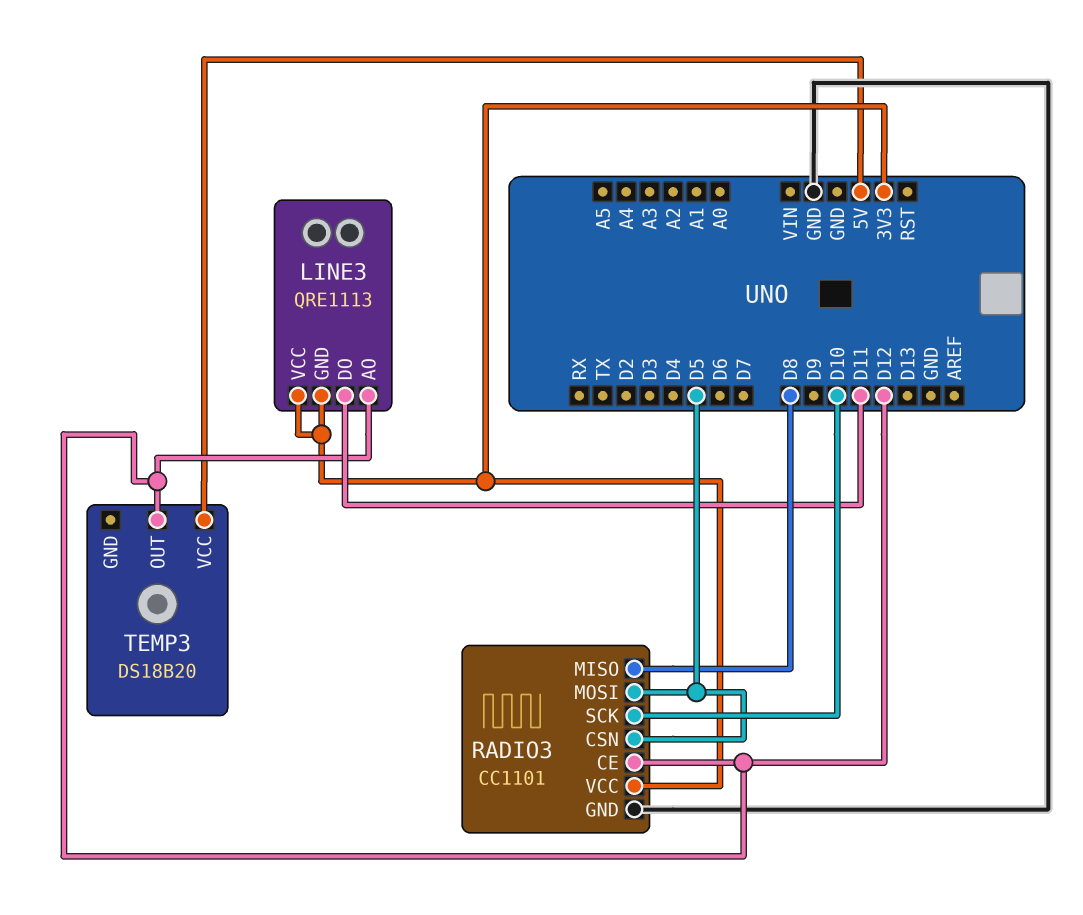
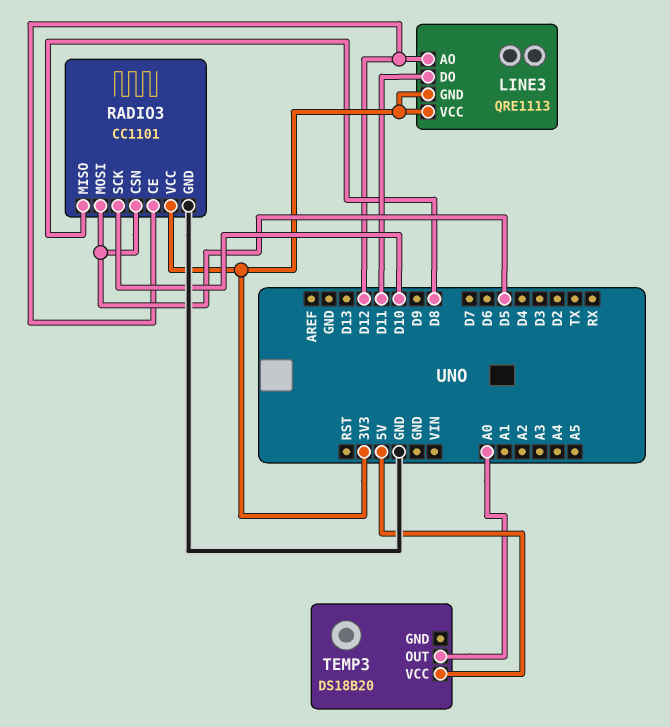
TEMP3 pin OUT: D12 -> A0

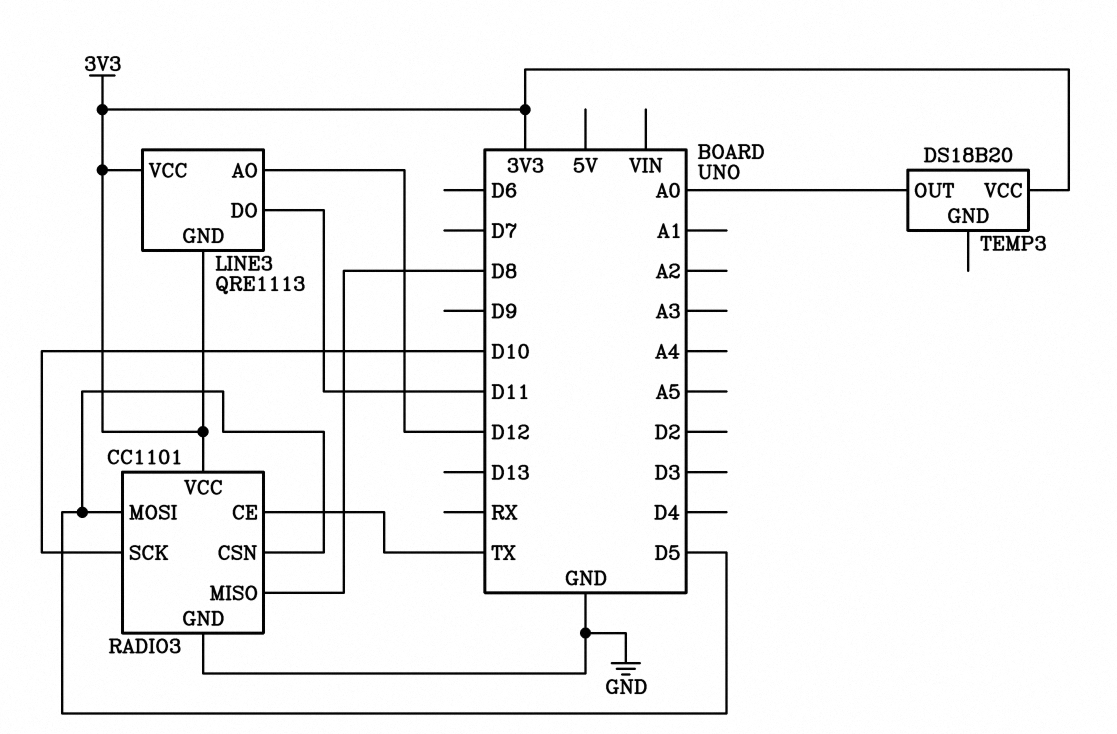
RADIO3 pin CE: D12 -> TX
TEMP3 pin VCC: 5V -> 3V3

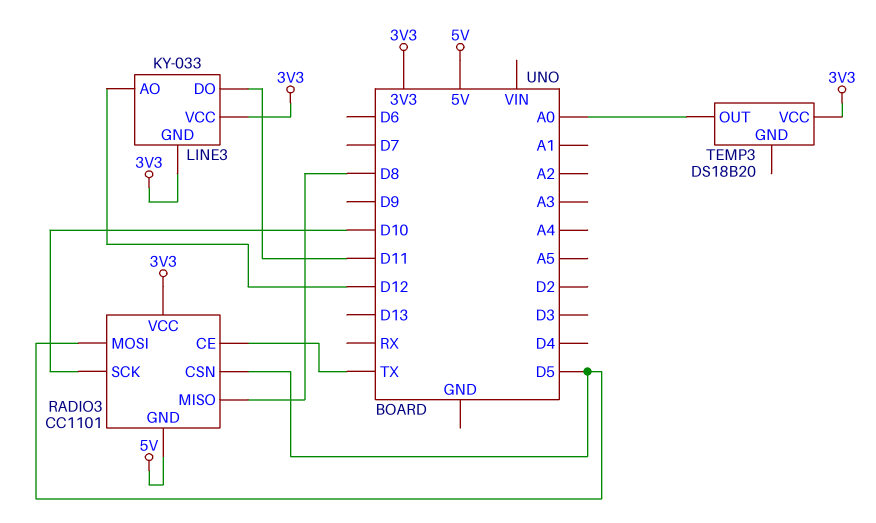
LINE3: QRE1113 -> KY-033
RADIO3 pin GND: GND -> 5V

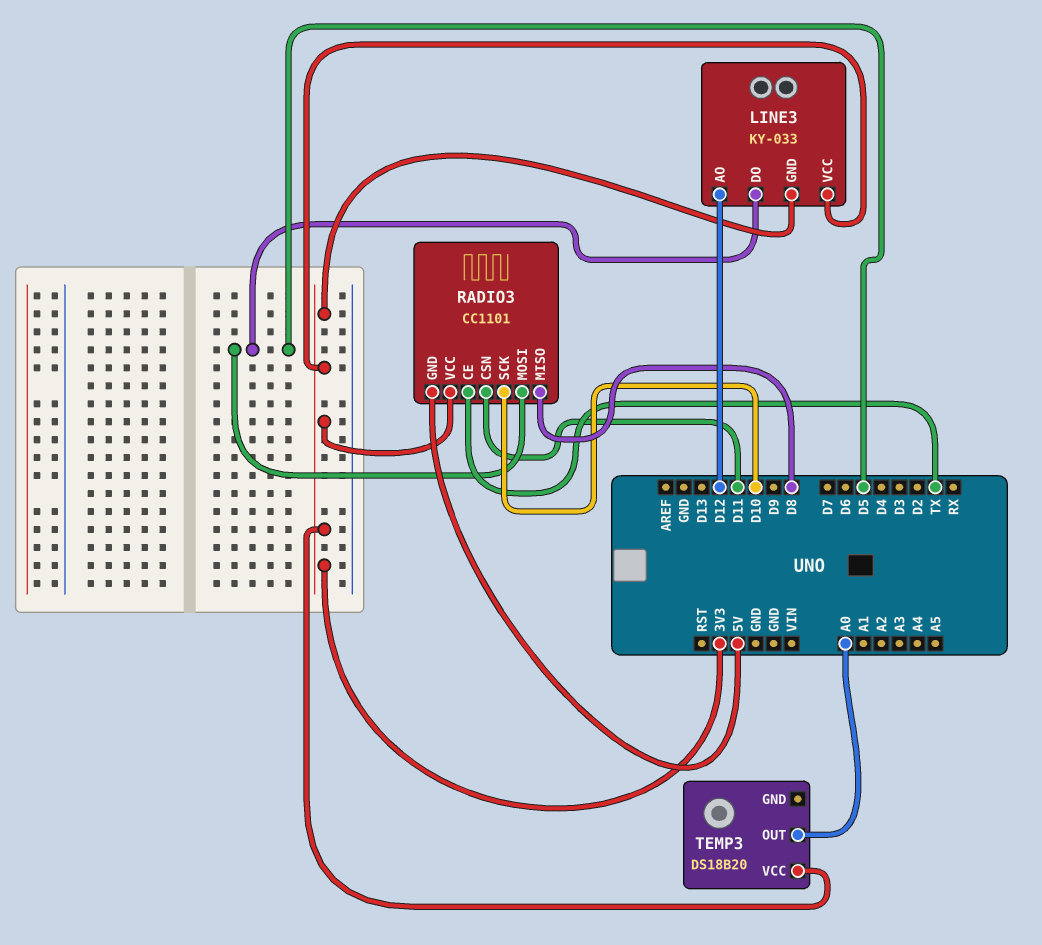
LINE3 pin DO: D11 -> D5
RADIO3 pin CSN: D5 -> D11

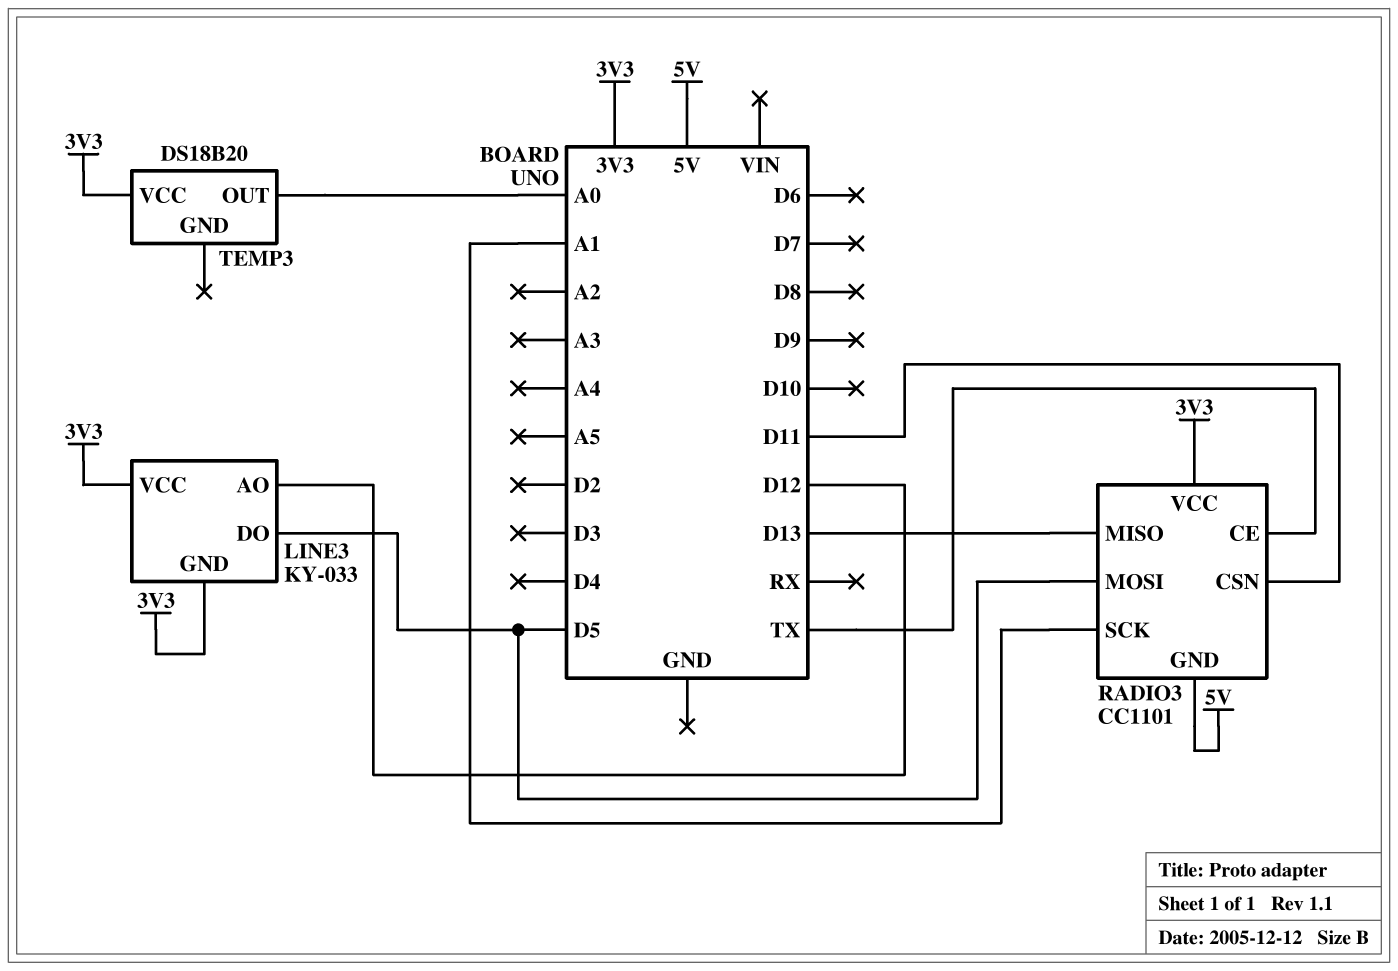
RADIO3 pin MISO: D8 -> D13
RADIO3 pin SCK: D10 -> A1

